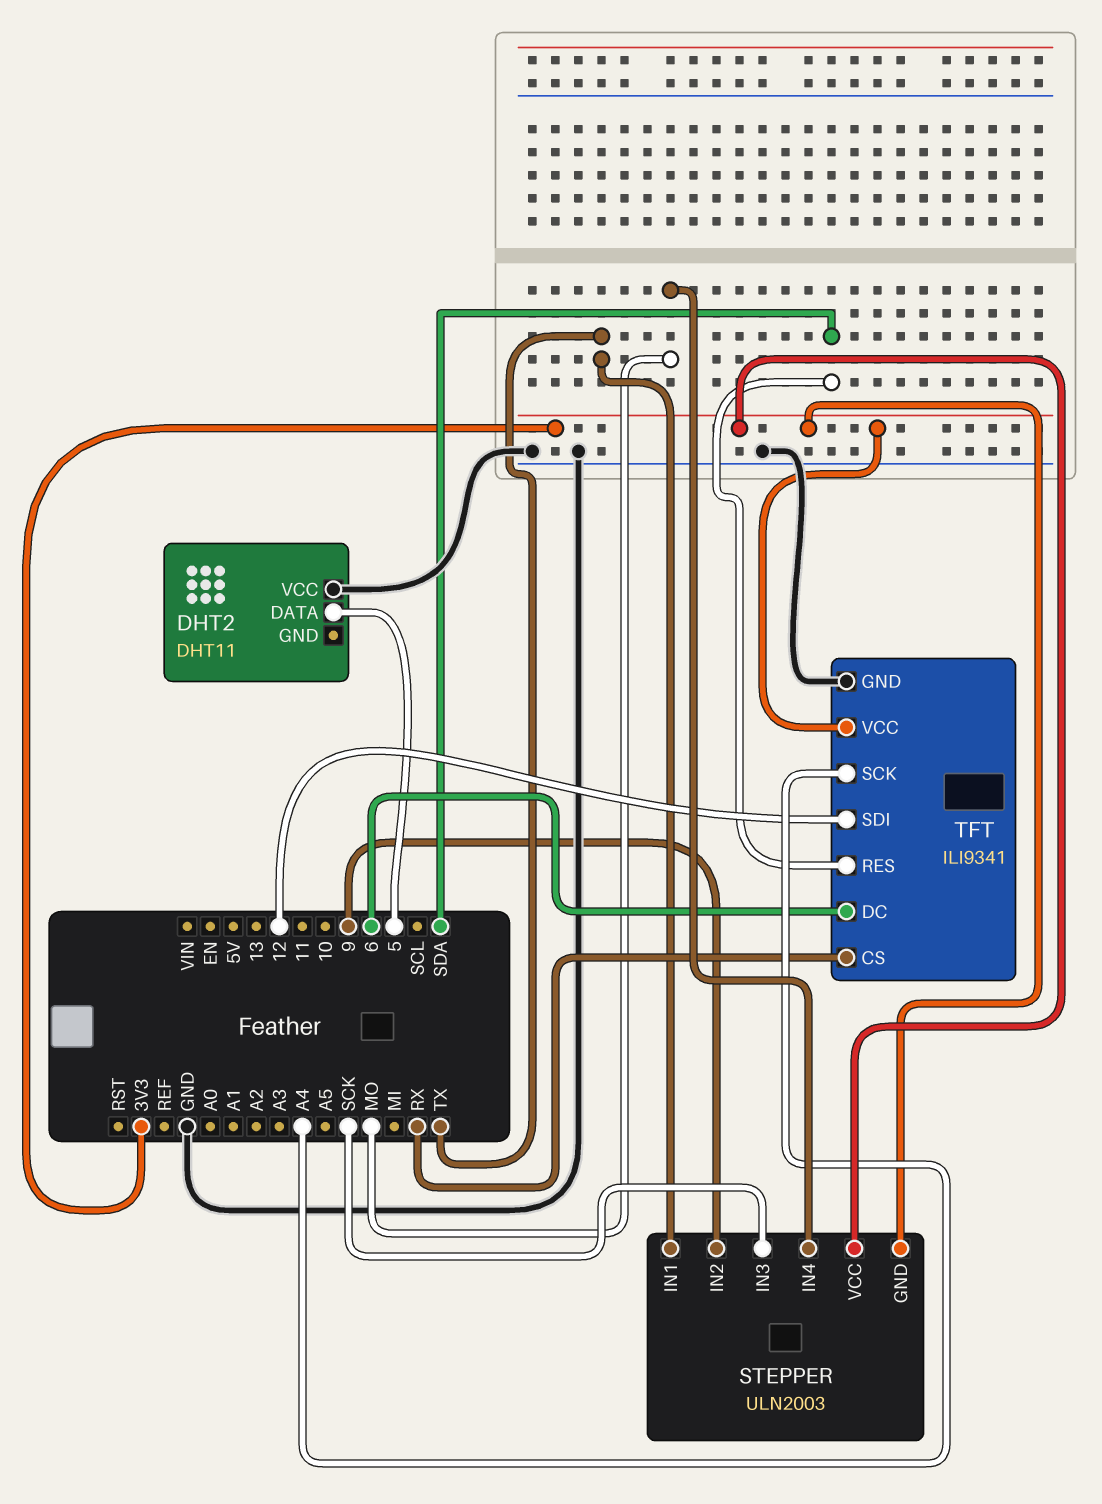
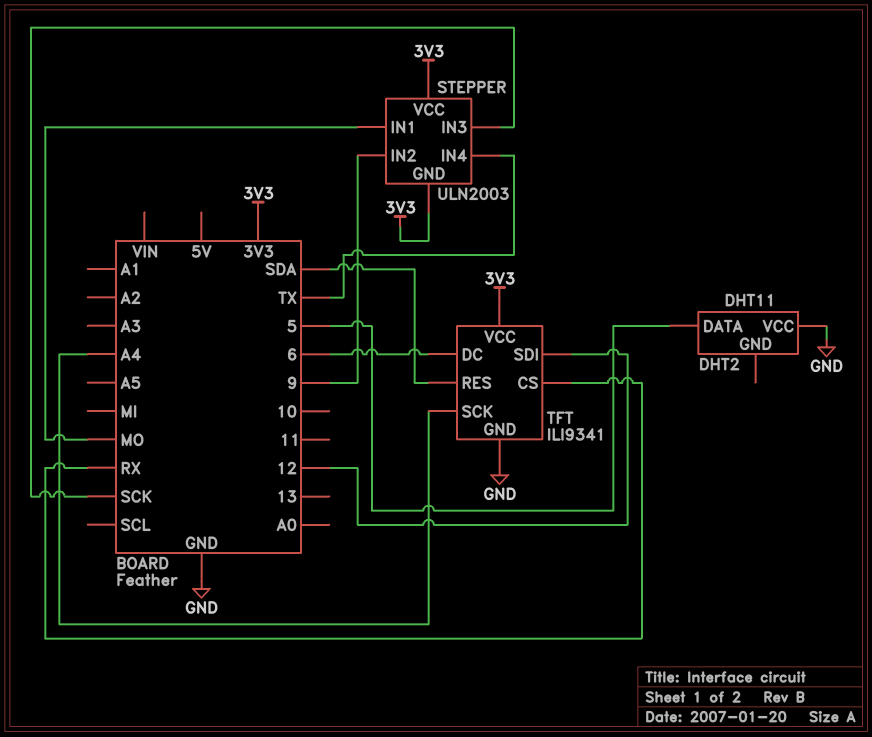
STEPPER pin IN1: TX -> MO
STEPPER pin IN4: MO -> TX

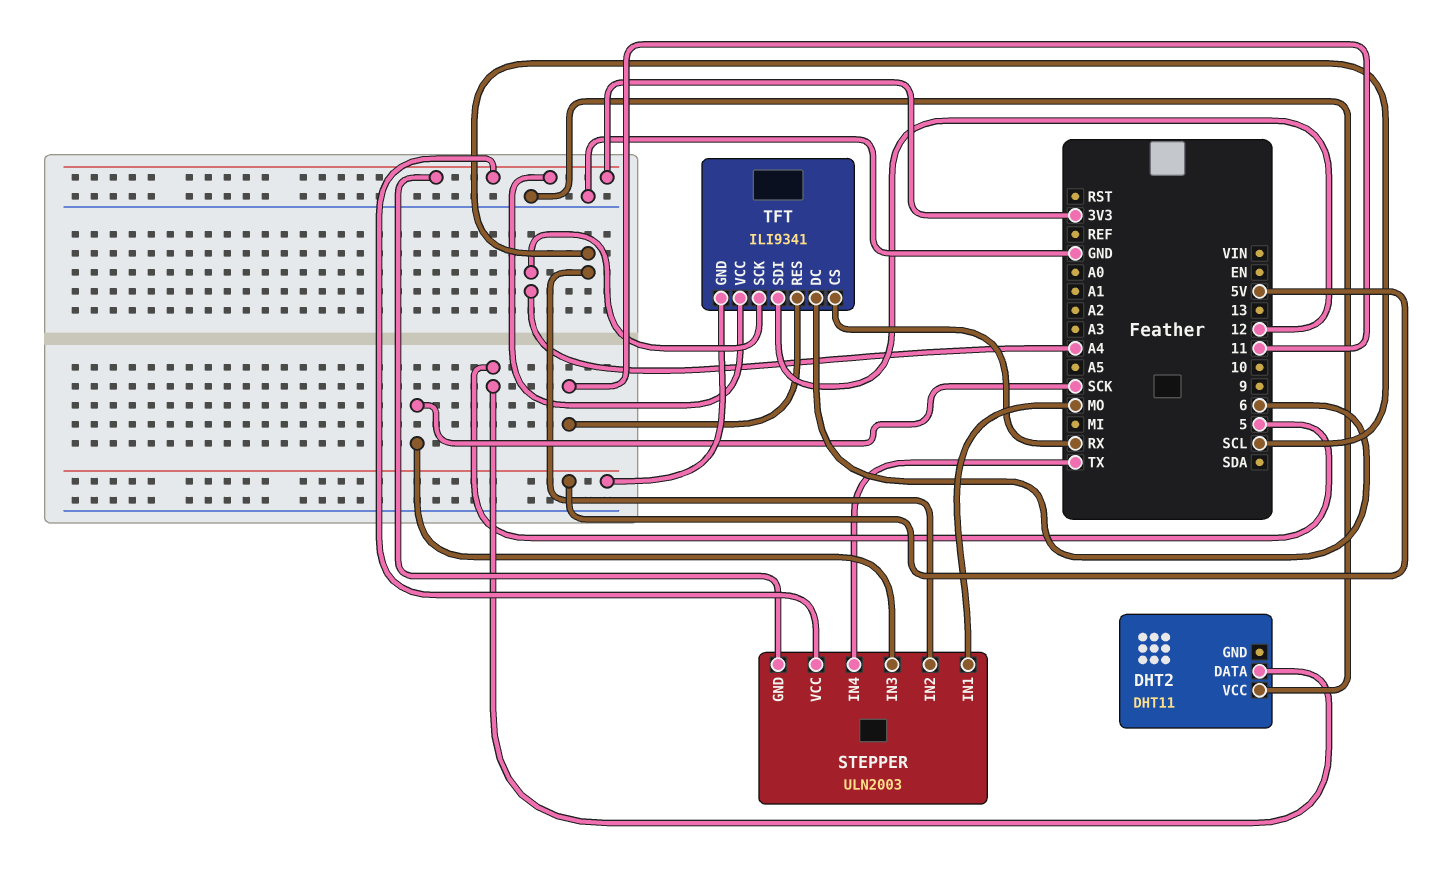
STEPPER pin IN2: 9 -> SCL
TFT pin GND: GND -> 5V
TFT pin RES: SDA -> 11

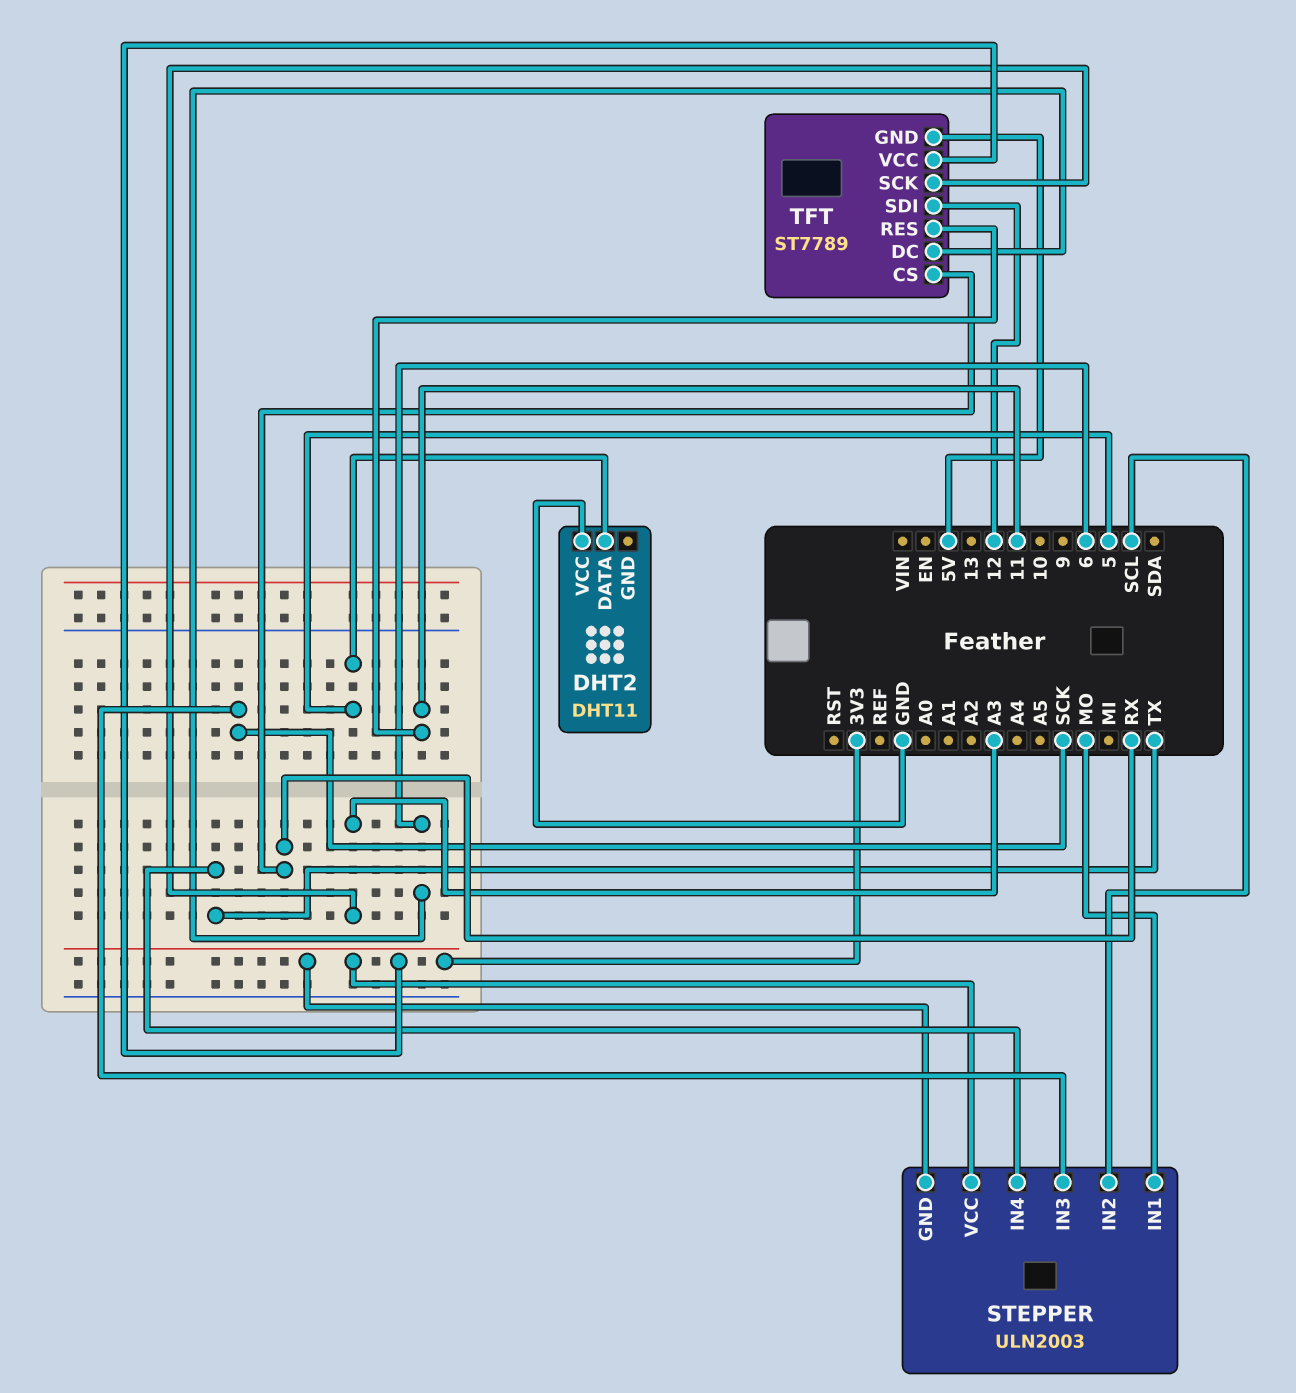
TFT: ILI9341 -> ST7789
TFT pin SCK: A4 -> A3

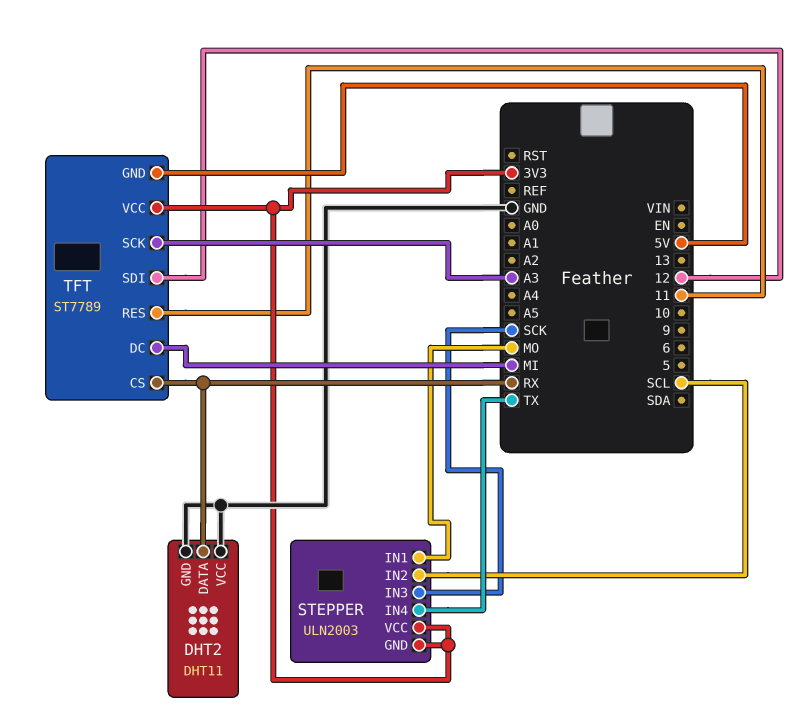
DHT2 pin DATA: 5 -> RX
DHT2 pin GND: none -> GND
TFT pin DC: 6 -> MI

